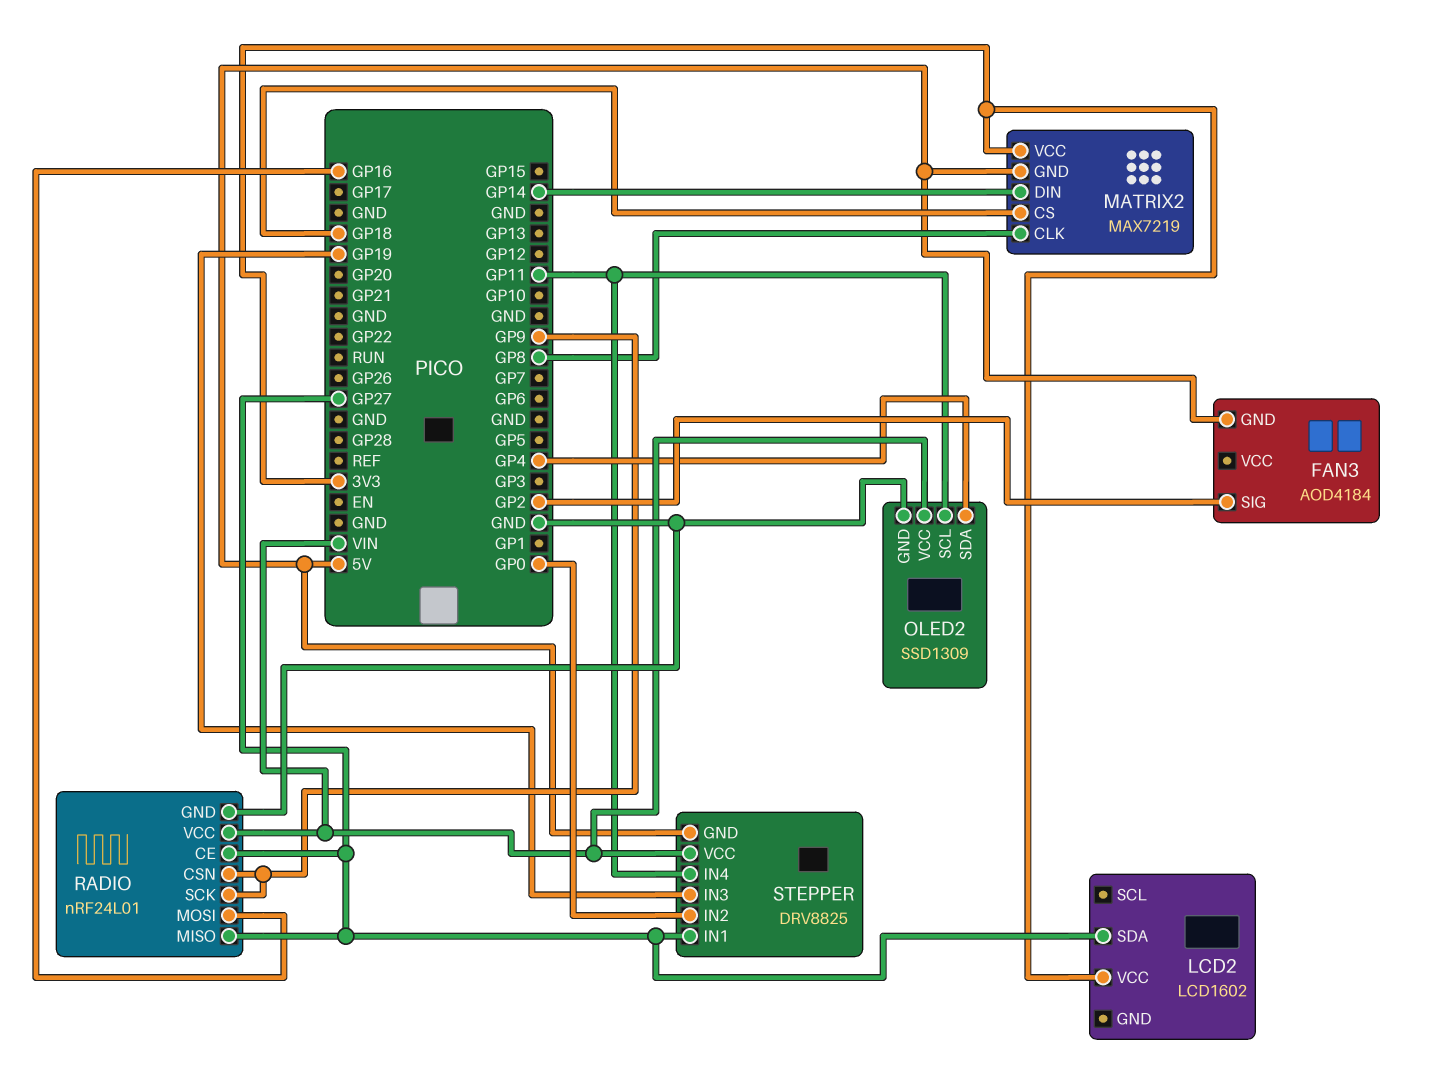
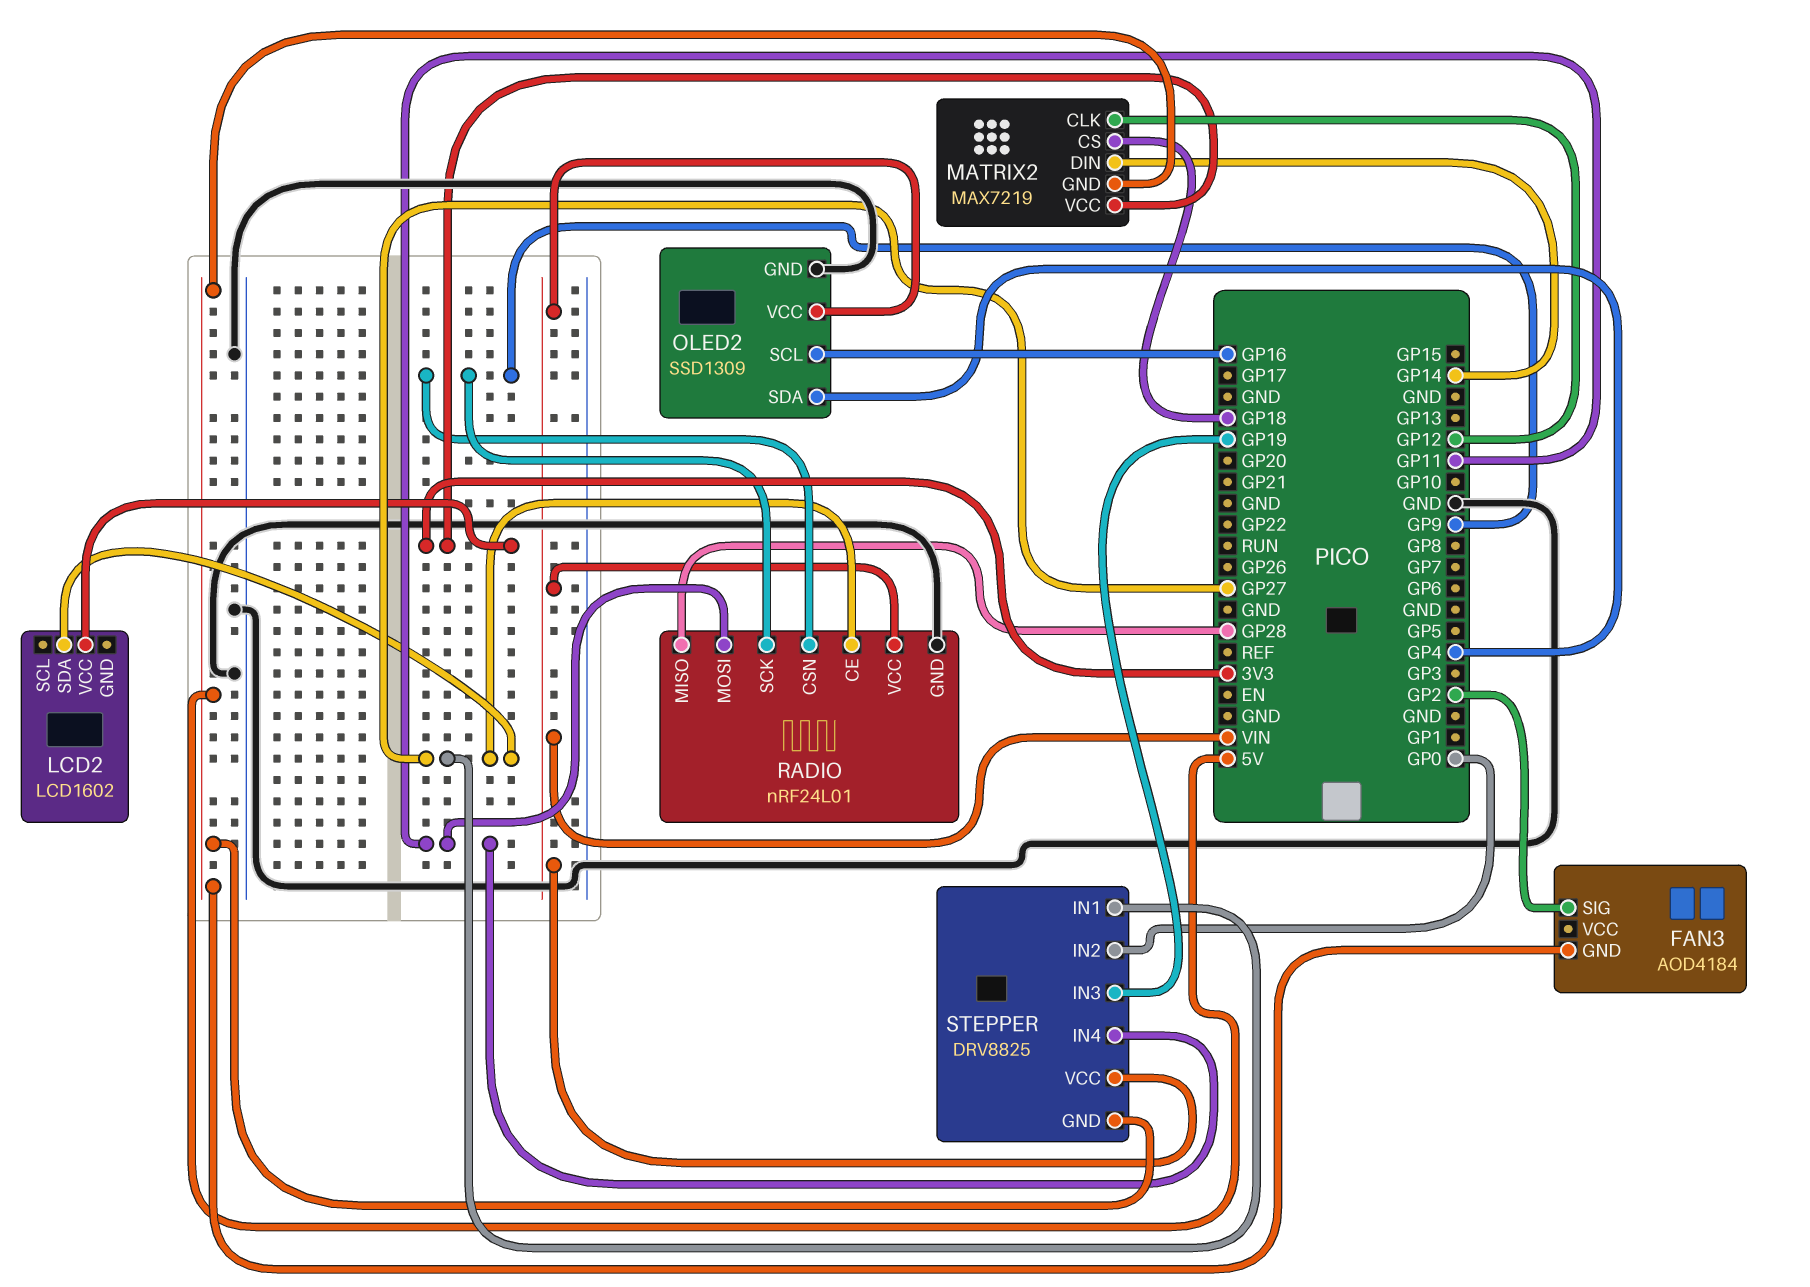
MATRIX2 pin CLK: GP8 -> GP12
OLED2 pin SCL: GP11 -> GP16
RADIO pin MISO: GP27 -> GP28
RADIO pin MOSI: GP16 -> GP11

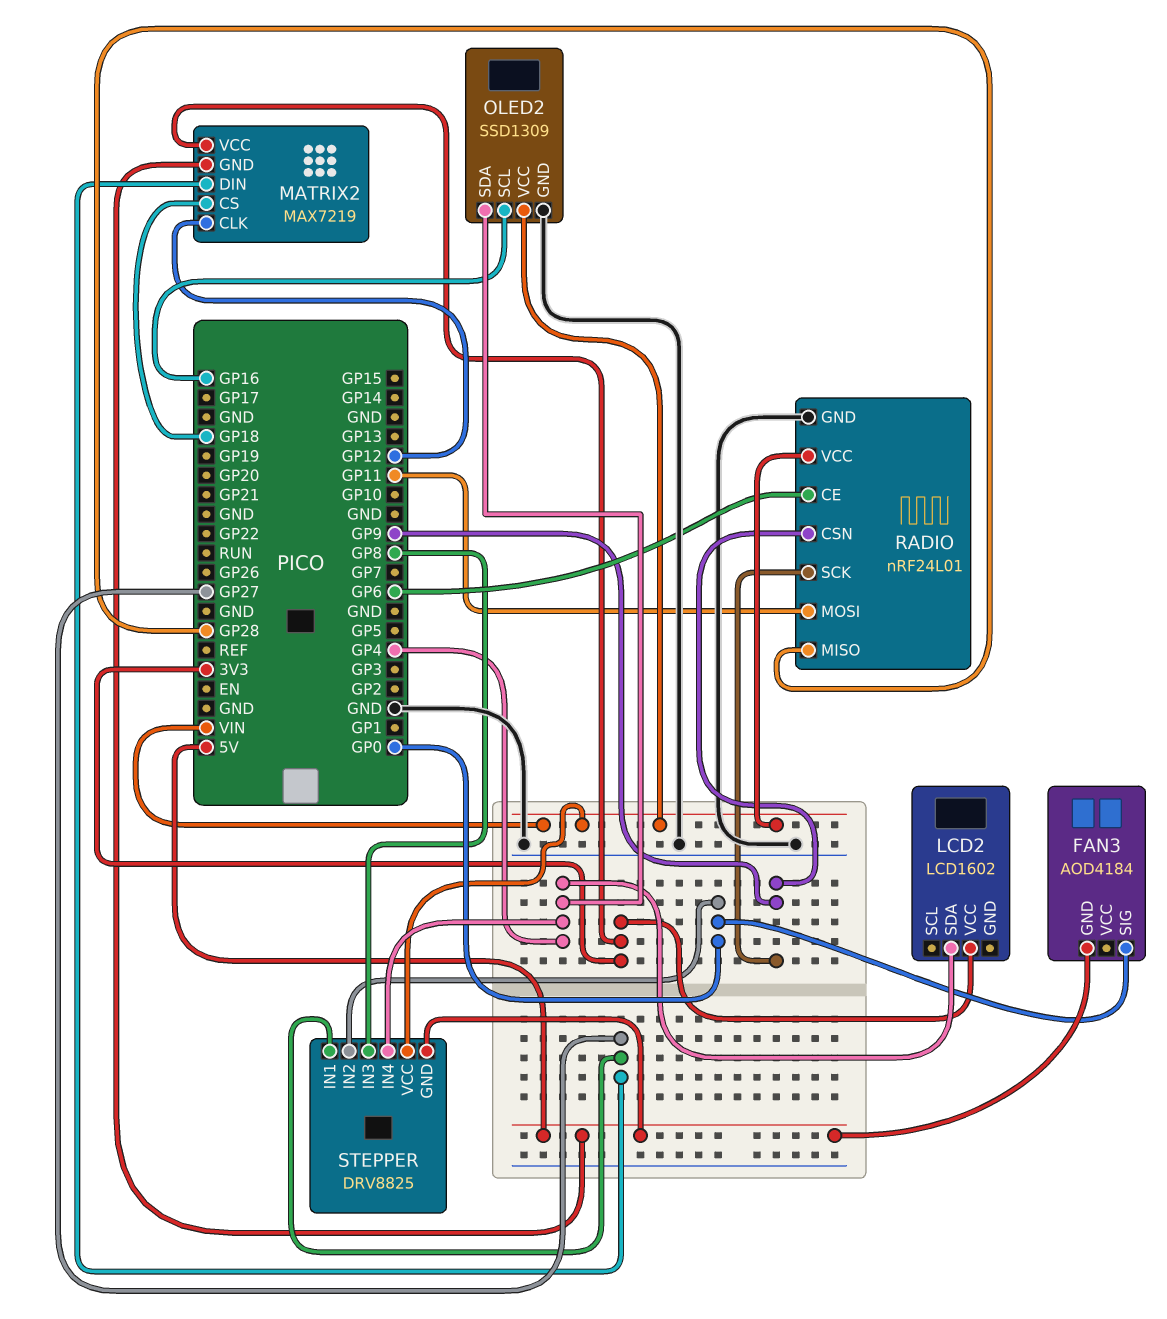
FAN3 pin SIG: GP2 -> GP0
LCD2 pin SDA: GP27 -> GP4
MATRIX2 pin DIN: GP14 -> GP27
RADIO pin CE: GP27 -> GP6
STEPPER pin IN3: GP19 -> GP8
STEPPER pin IN4: GP11 -> GP4

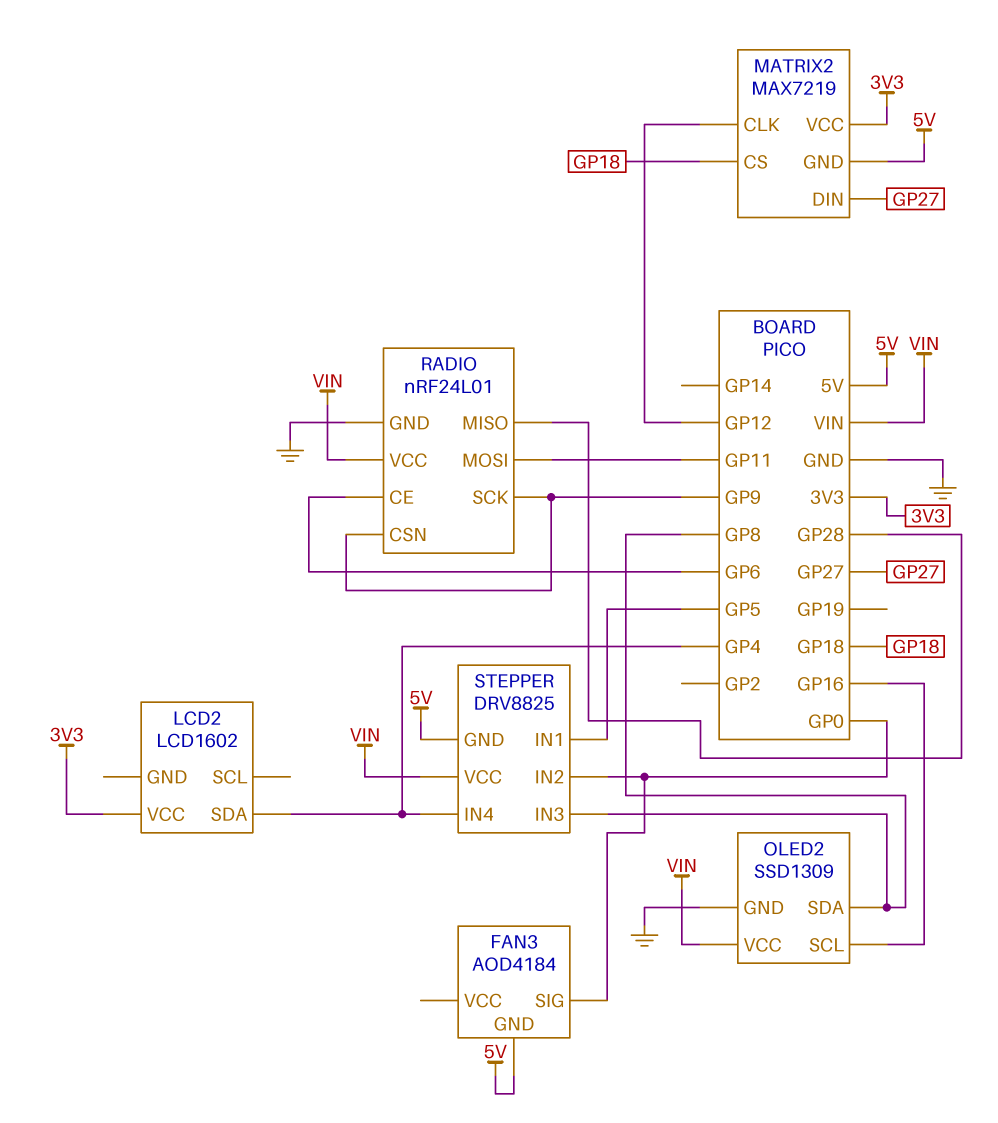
OLED2 pin SDA: GP4 -> GP8
STEPPER pin IN1: GP27 -> GP5

